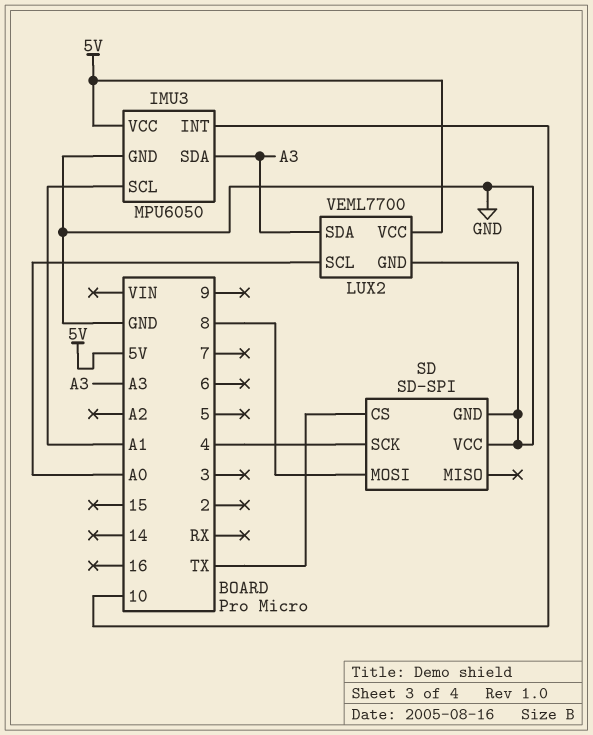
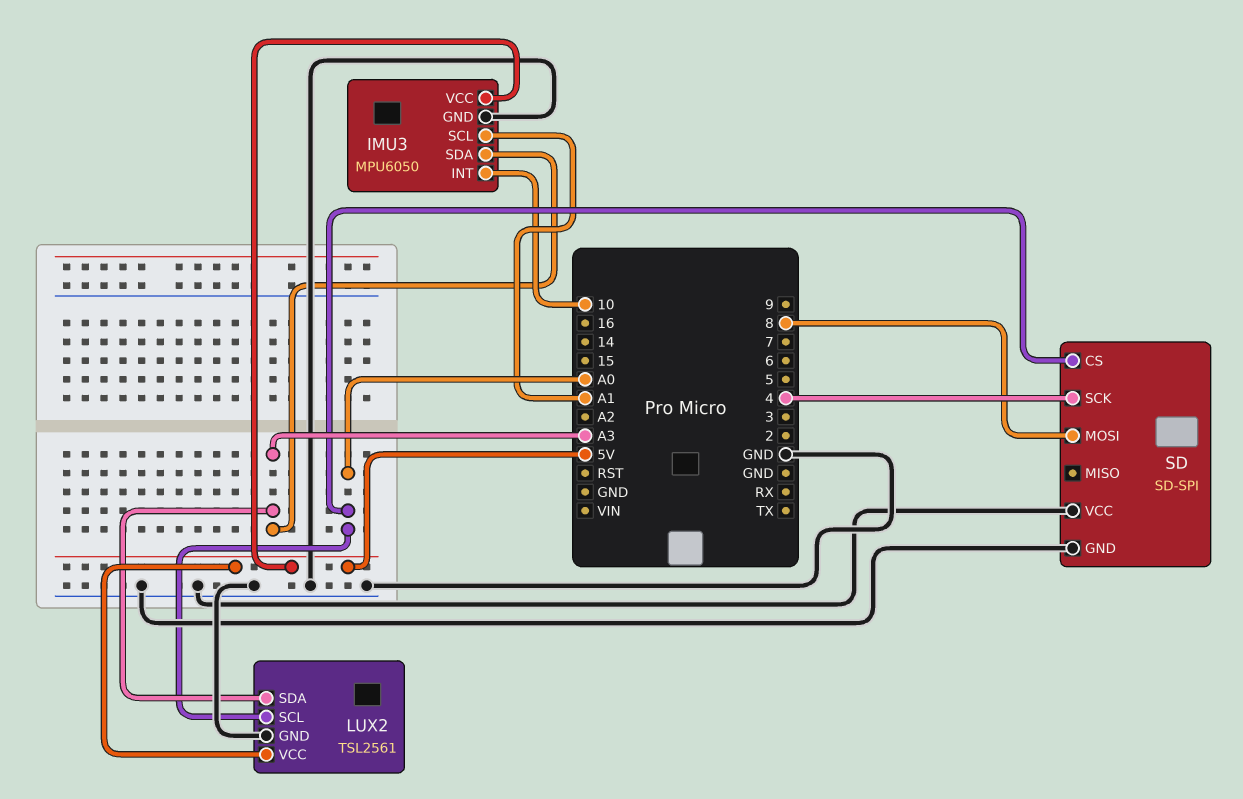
LUX2: VEML7700 -> TSL2561
SD pin CS: TX -> A0

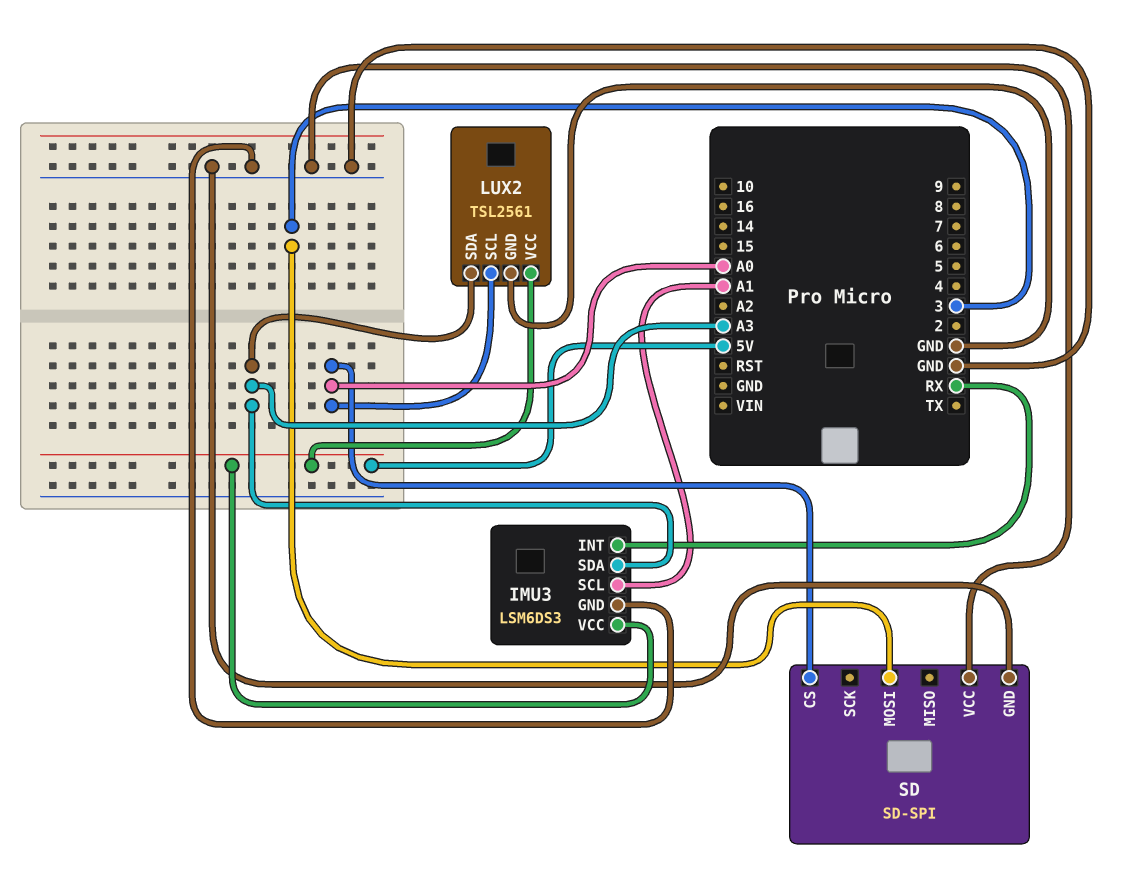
IMU3: MPU6050 -> LSM6DS3
IMU3 pin INT: 10 -> RX
SD pin MOSI: 8 -> 3
SD pin SCK: 4 -> none

